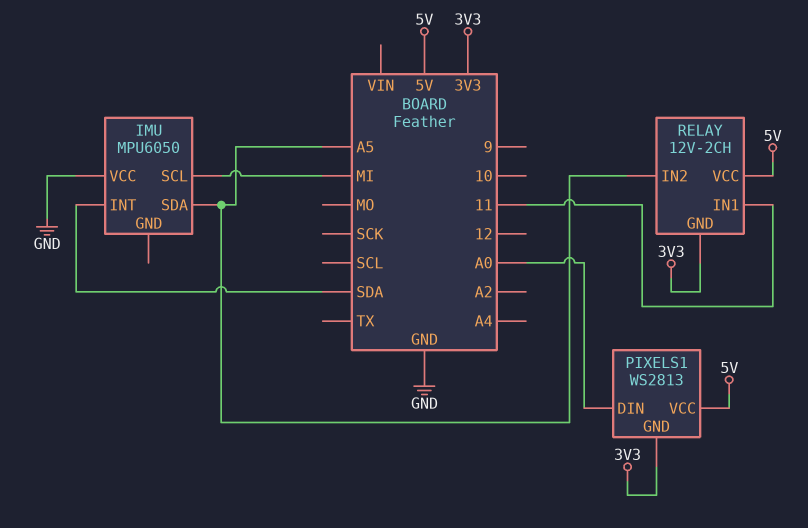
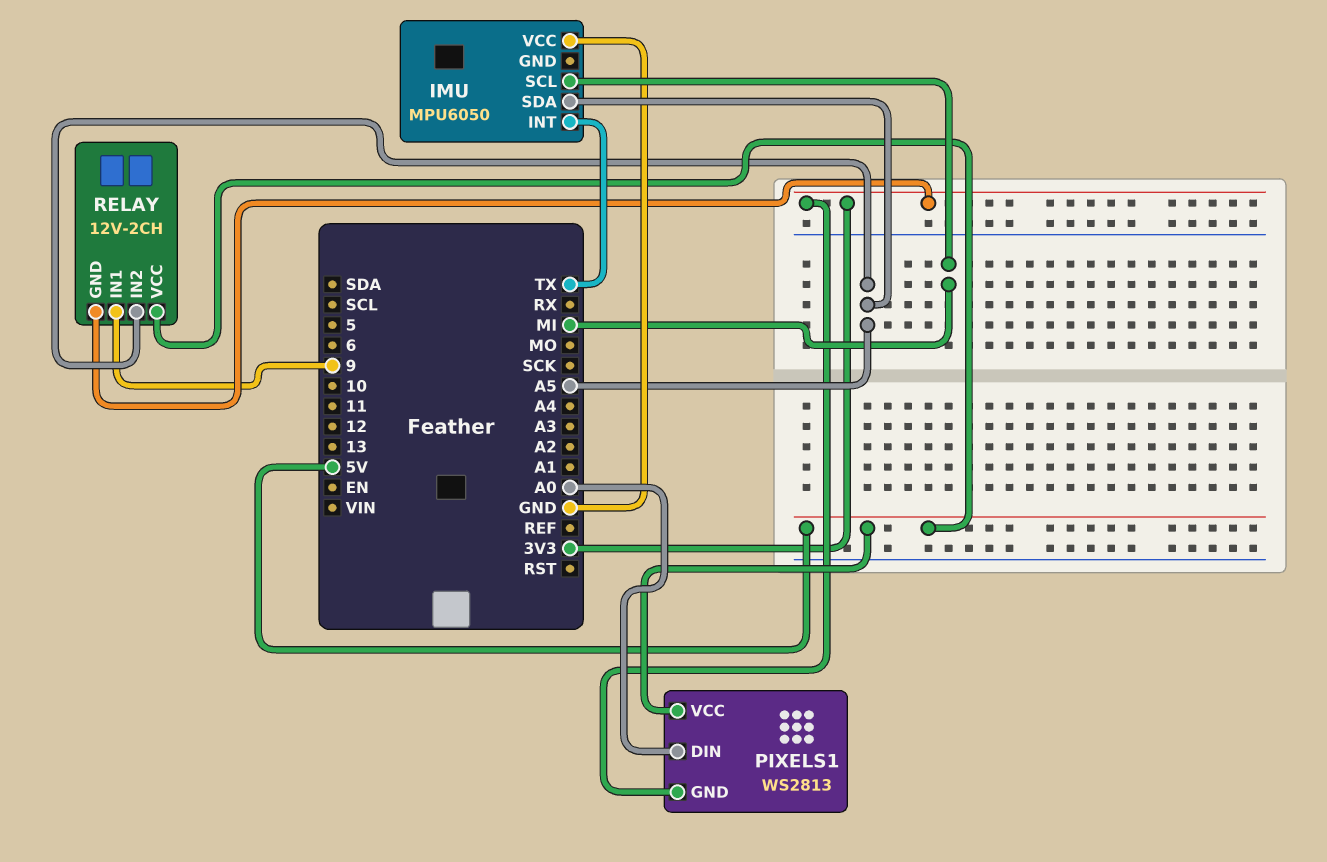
IMU pin INT: SDA -> TX
RELAY pin IN1: 11 -> 9

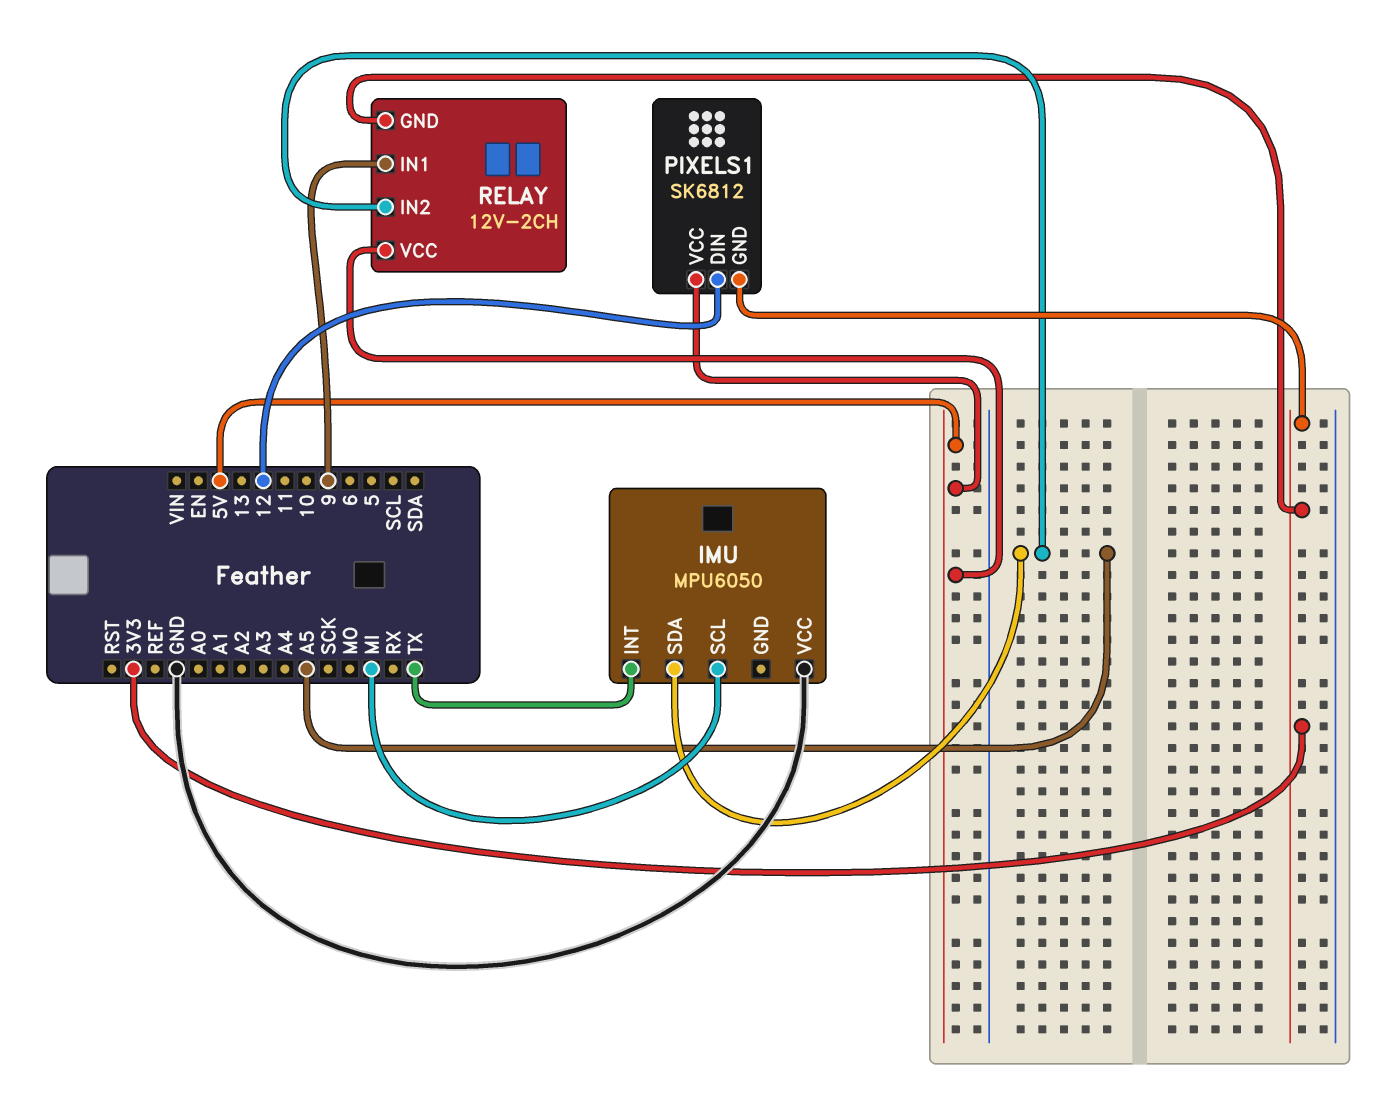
PIXELS1: WS2813 -> SK6812
PIXELS1 pin DIN: A0 -> 12

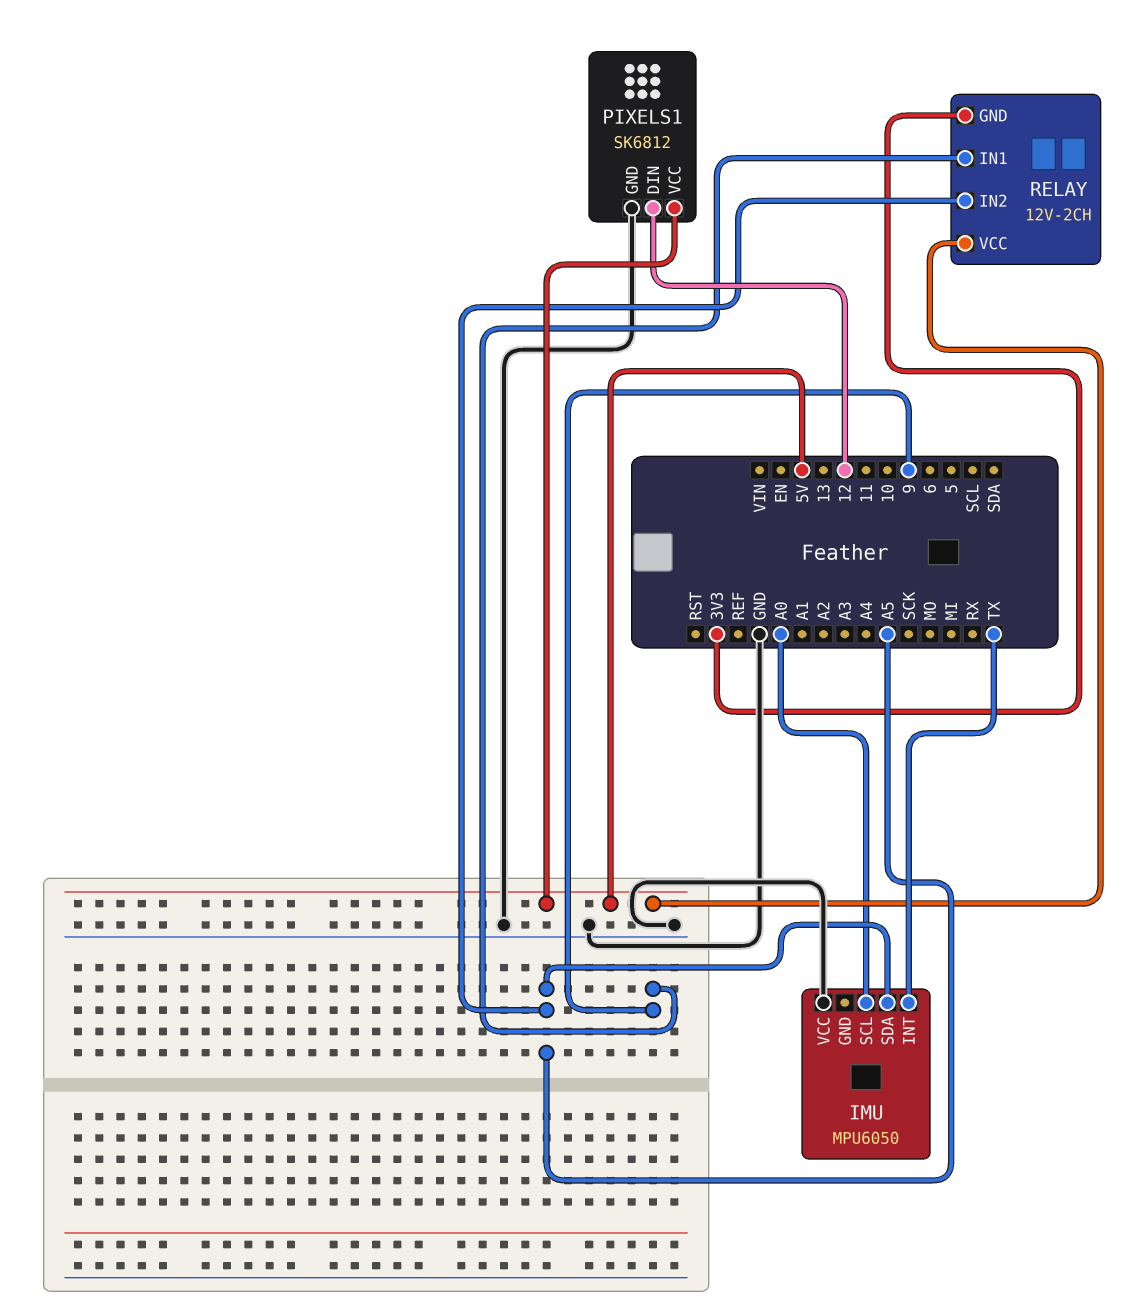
IMU pin SCL: MI -> A0
PIXELS1 pin GND: 3V3 -> GND

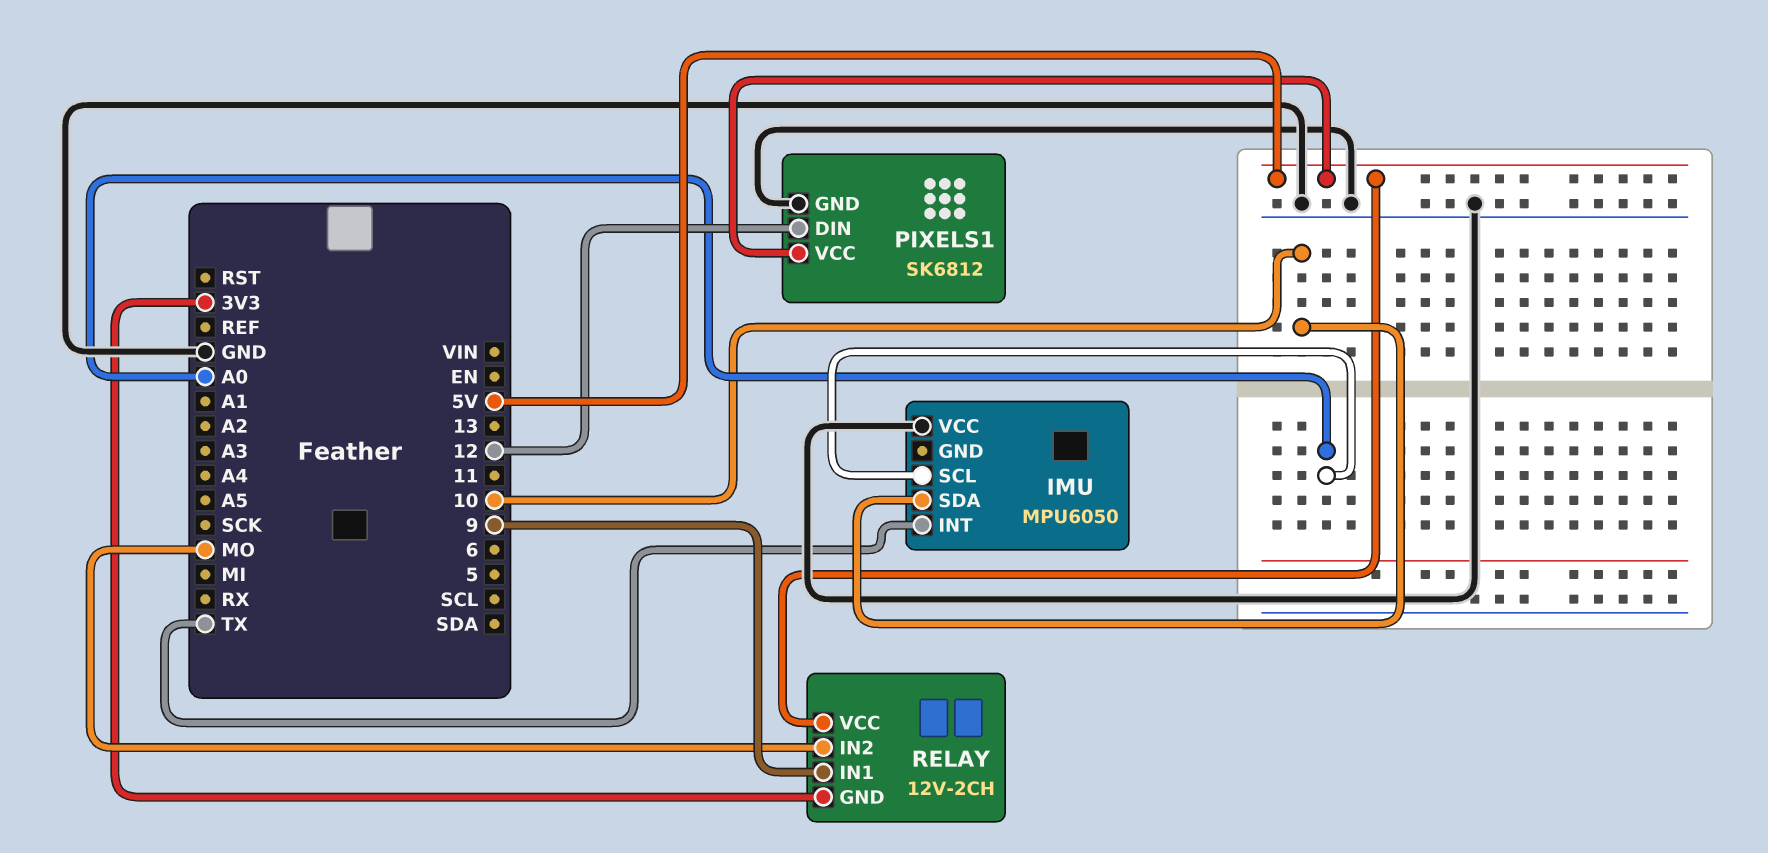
IMU pin SDA: A5 -> 10
RELAY pin IN2: A5 -> MO

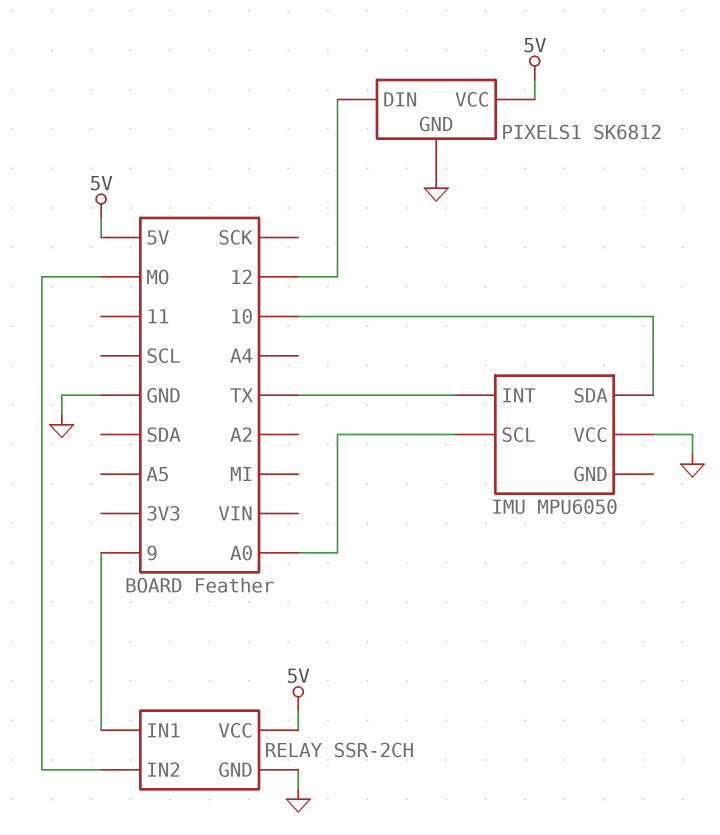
RELAY: 12V-2CH -> SSR-2CH
RELAY pin GND: 3V3 -> GND

